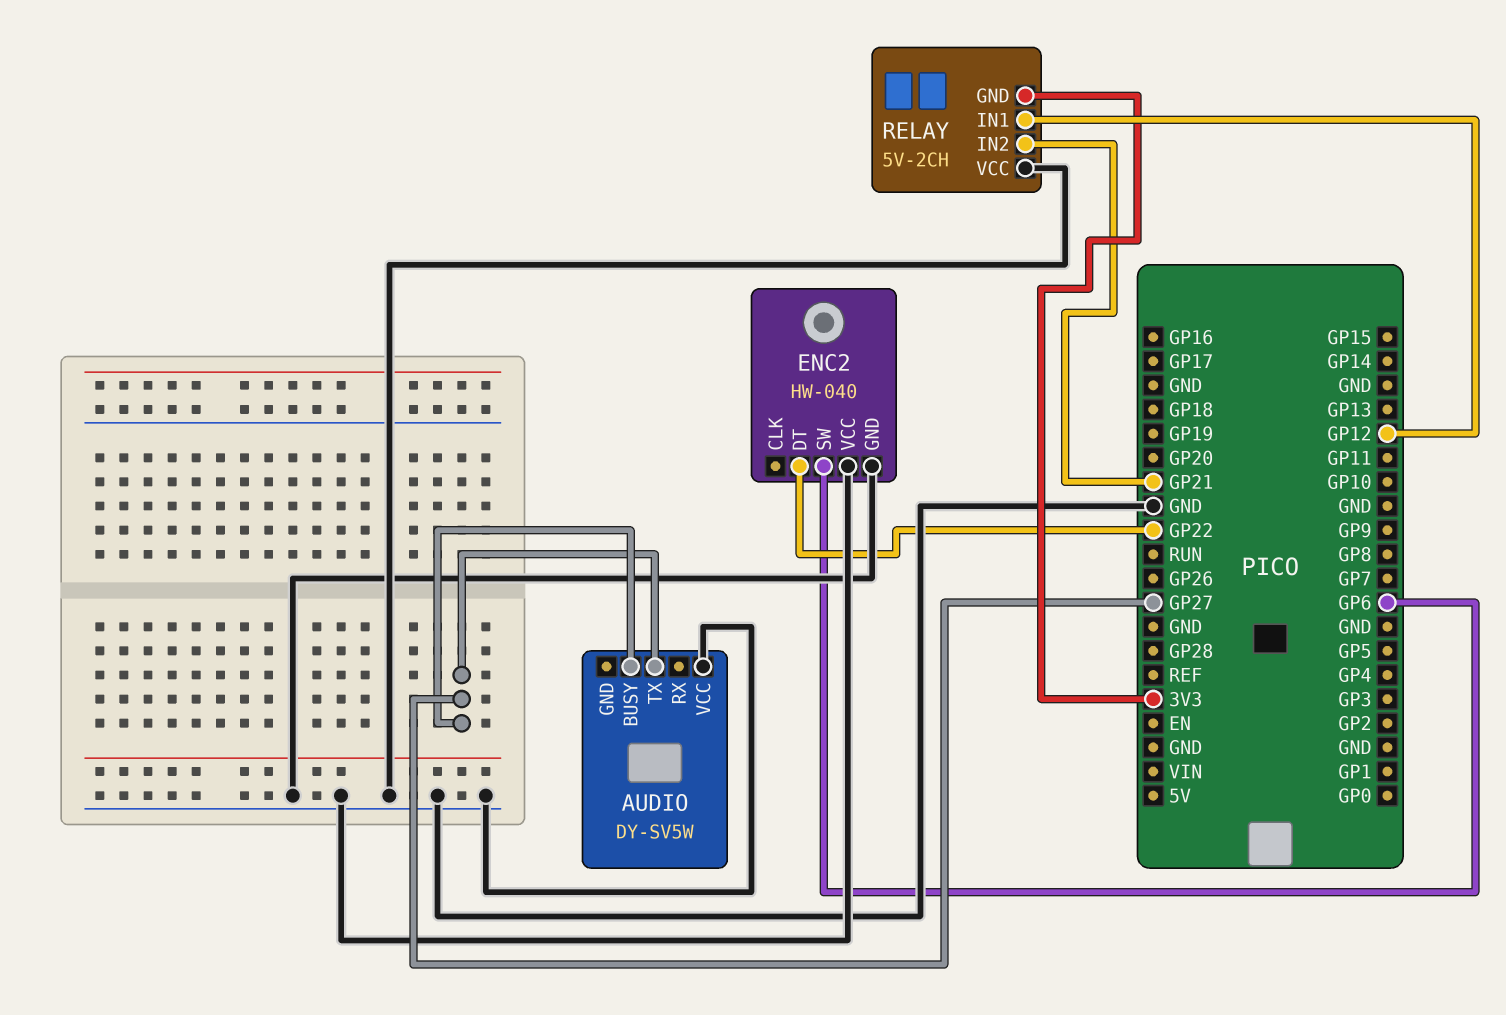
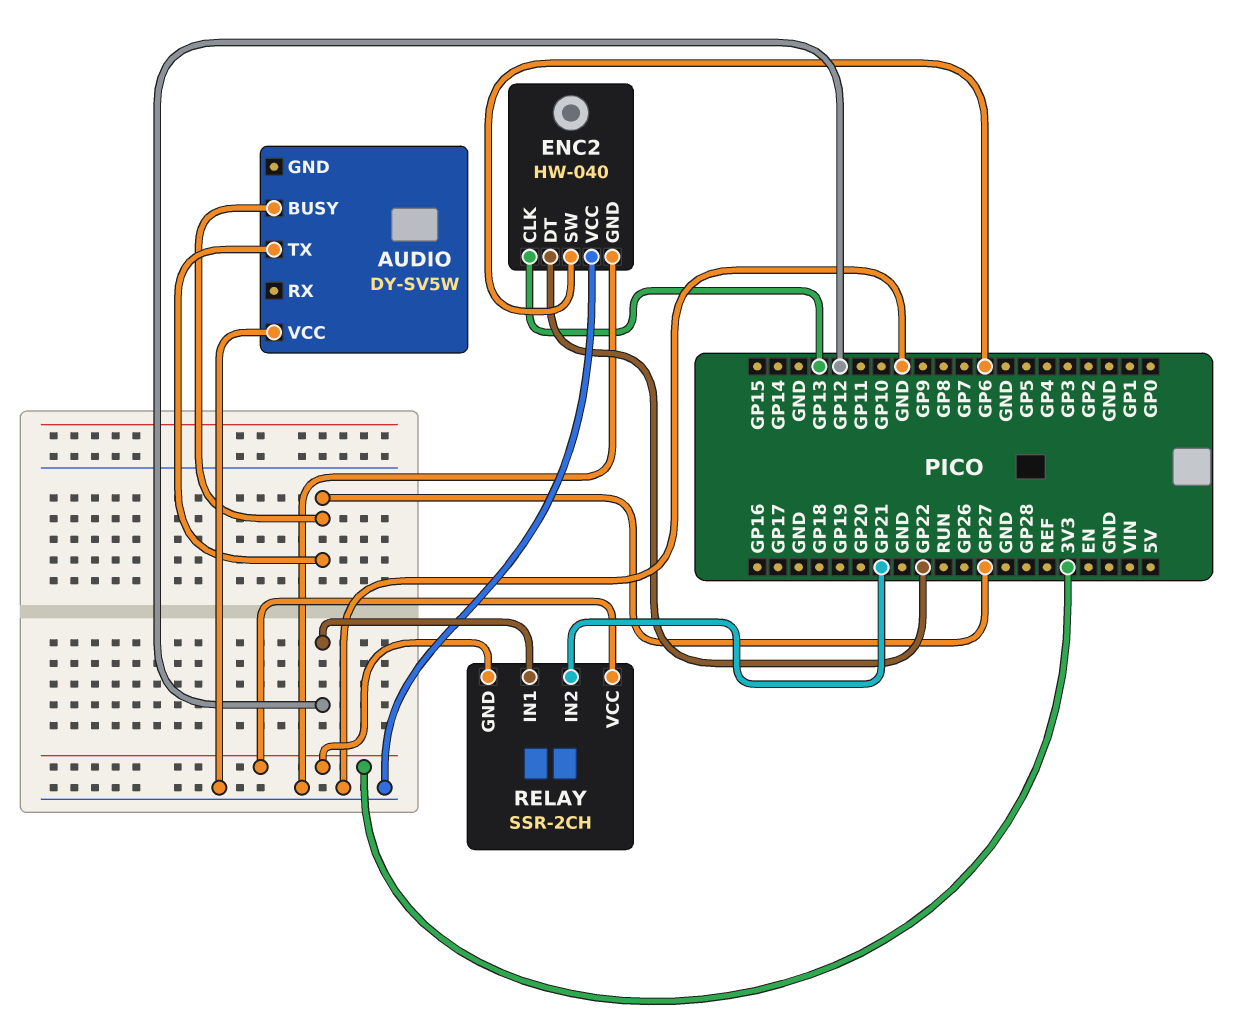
ENC2 pin CLK: none -> GP13
RELAY: 5V-2CH -> SSR-2CH
RELAY pin VCC: GND -> 3V3

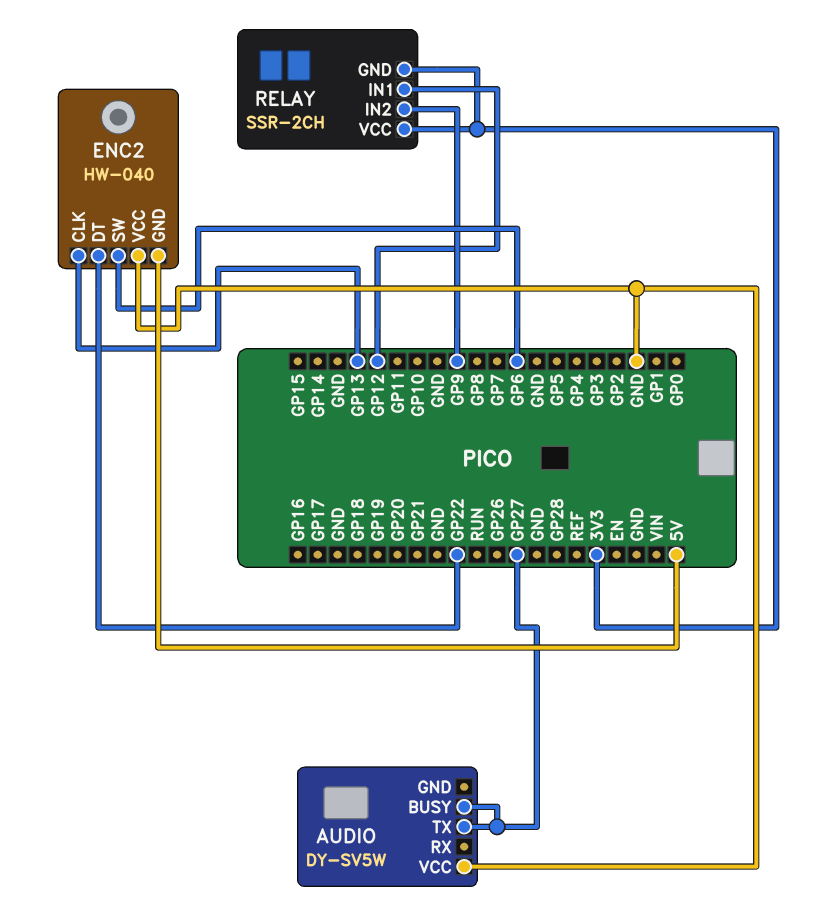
ENC2 pin GND: GND -> 5V
RELAY pin IN2: GP21 -> GP9

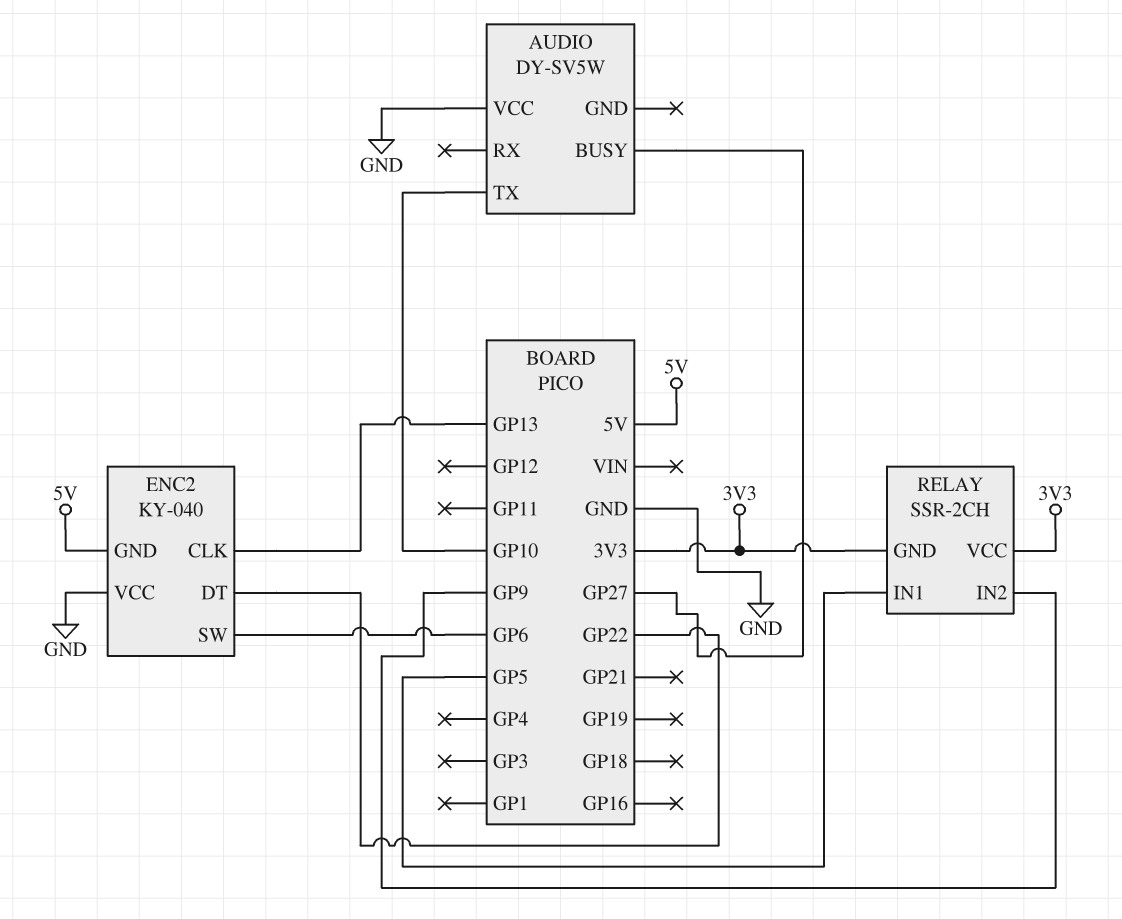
AUDIO pin TX: GP27 -> GP10
ENC2: HW-040 -> KY-040
RELAY pin IN1: GP12 -> GP5

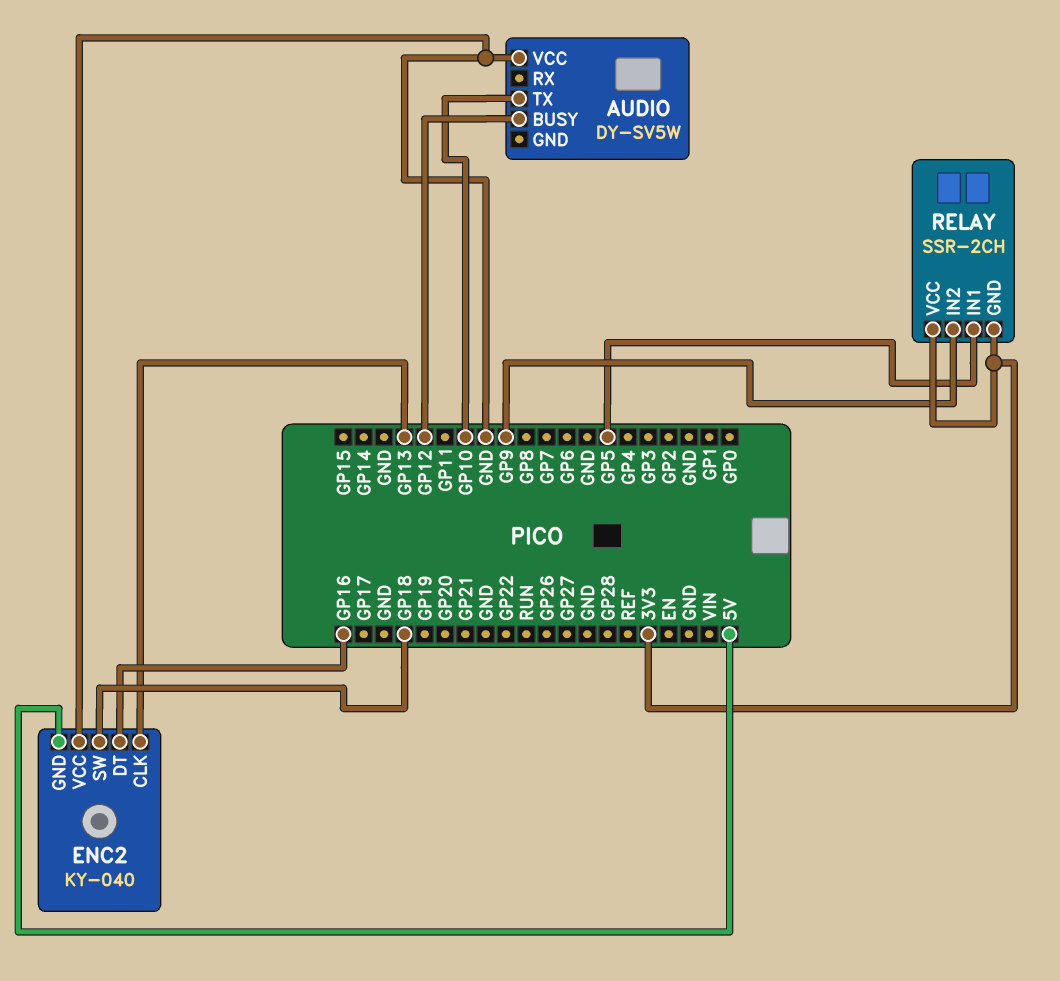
AUDIO pin BUSY: GP27 -> GP12
ENC2 pin DT: GP22 -> GP16
ENC2 pin SW: GP6 -> GP18

